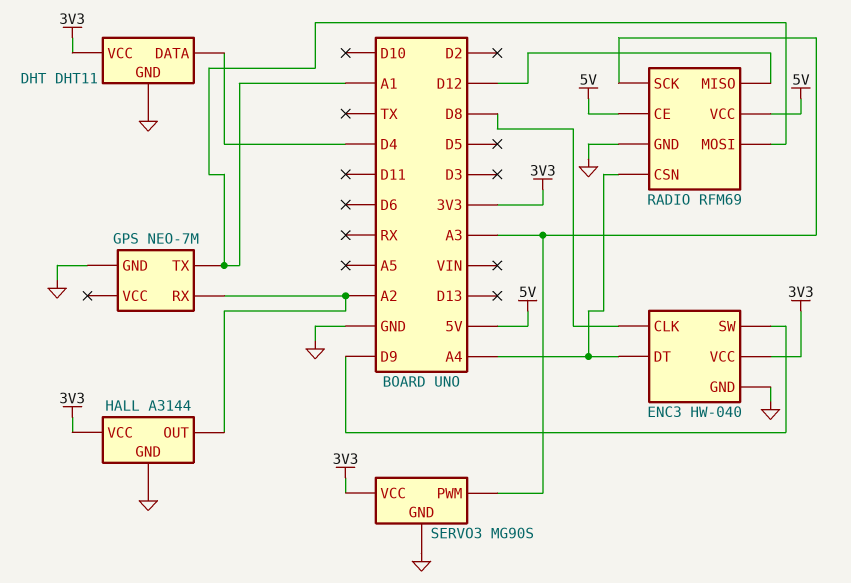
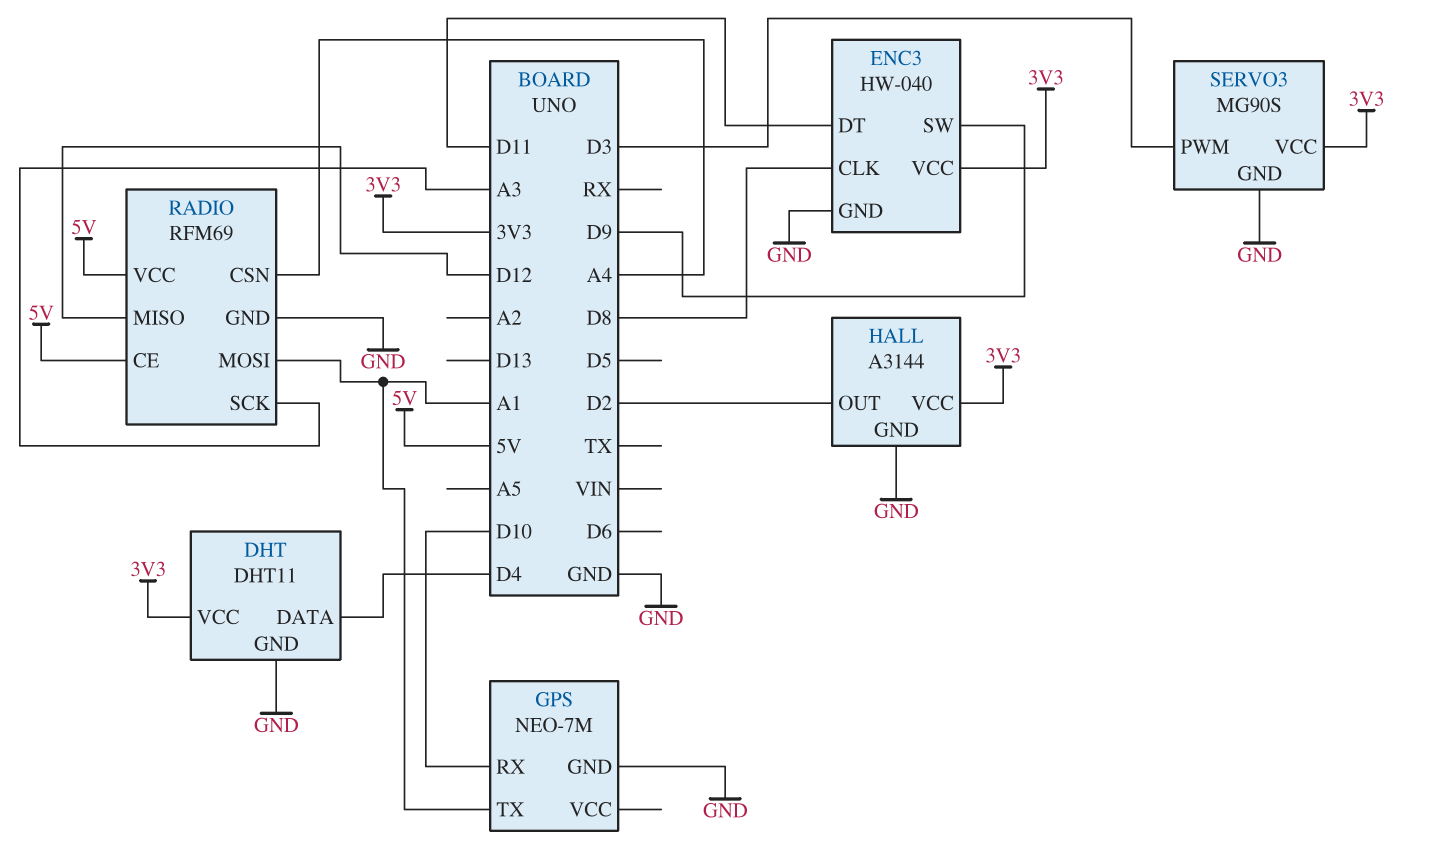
ENC3 pin DT: A4 -> D11
GPS pin RX: A2 -> D10
HALL pin OUT: A2 -> D2
SERVO3 pin PWM: A3 -> D3

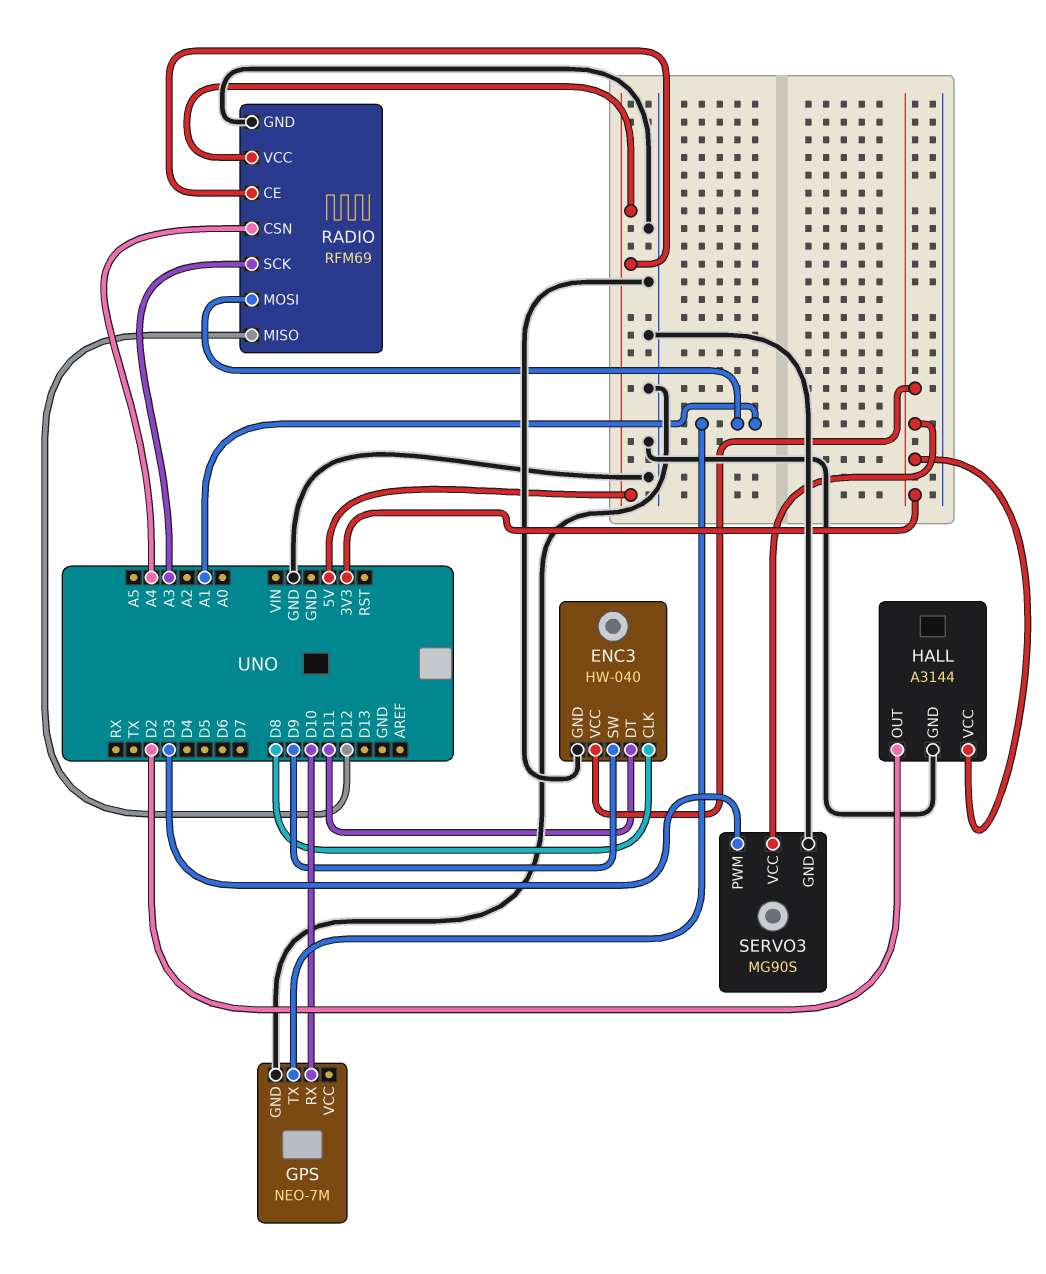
DHT: DHT11 -> none
DHT pin DATA: D4 -> none
DHT pin GND: GND -> none
DHT pin VCC: 3V3 -> none

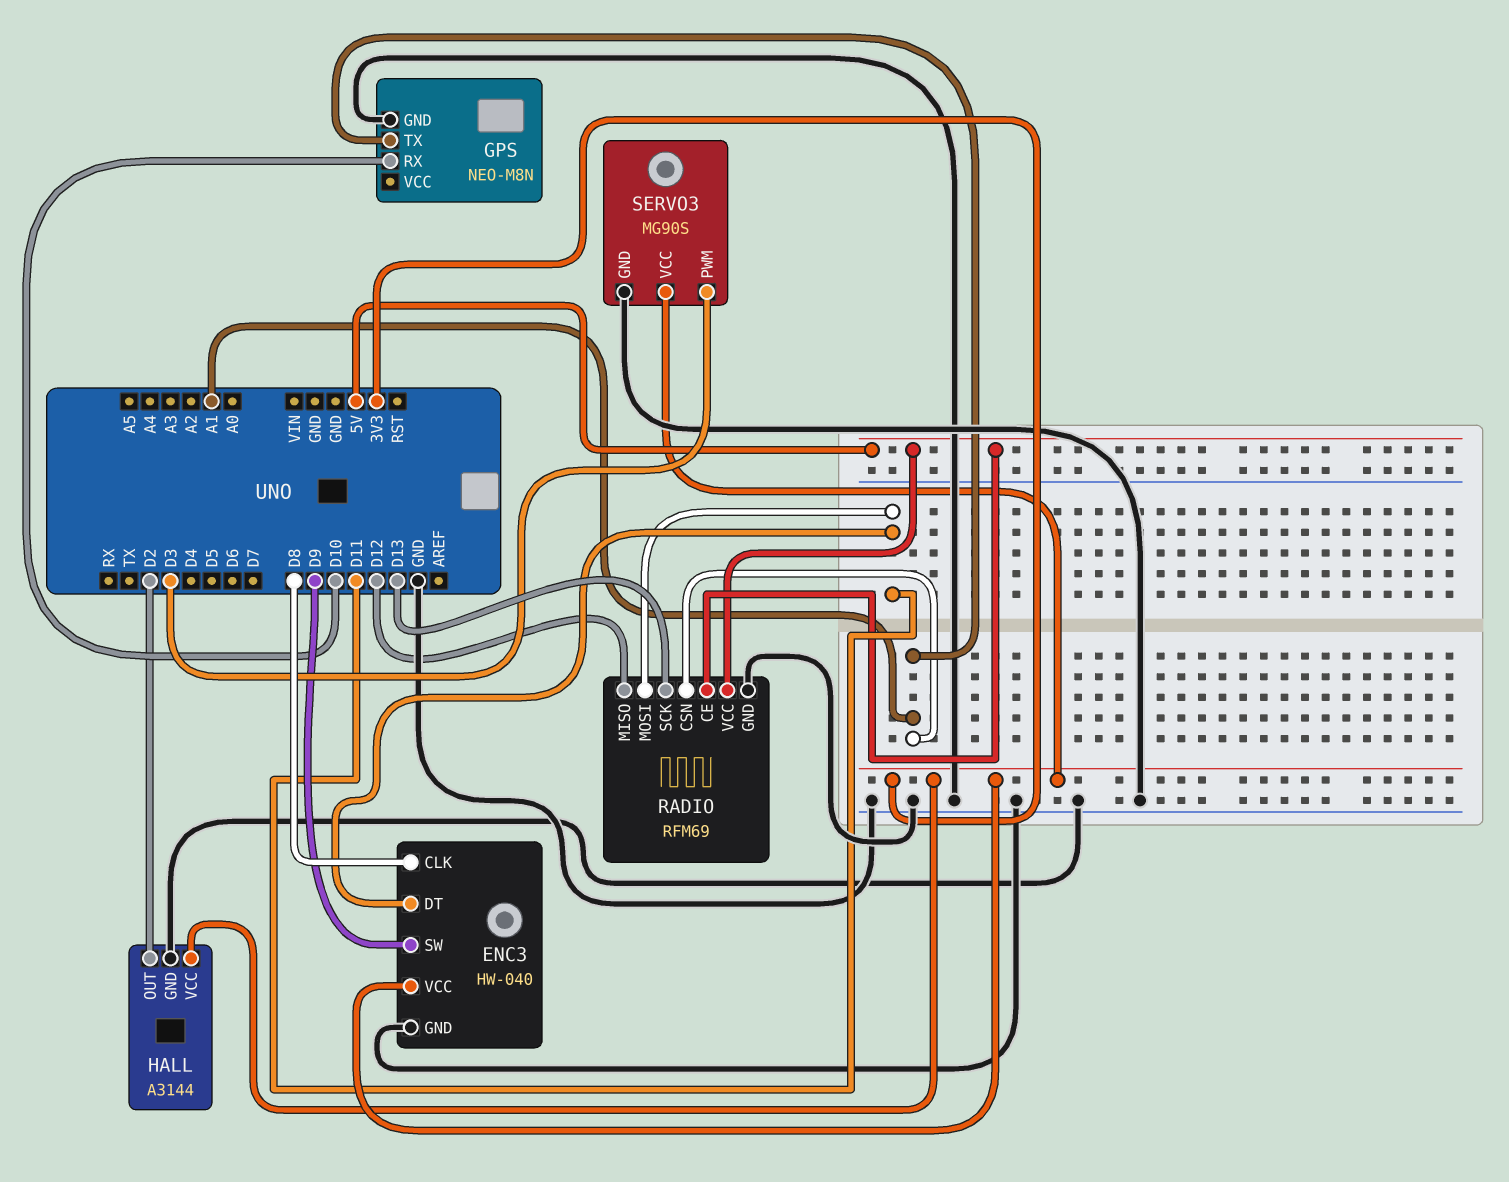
GPS: NEO-7M -> NEO-M8N
RADIO pin CSN: A4 -> A1
RADIO pin MOSI: A1 -> D11
RADIO pin SCK: A3 -> D13

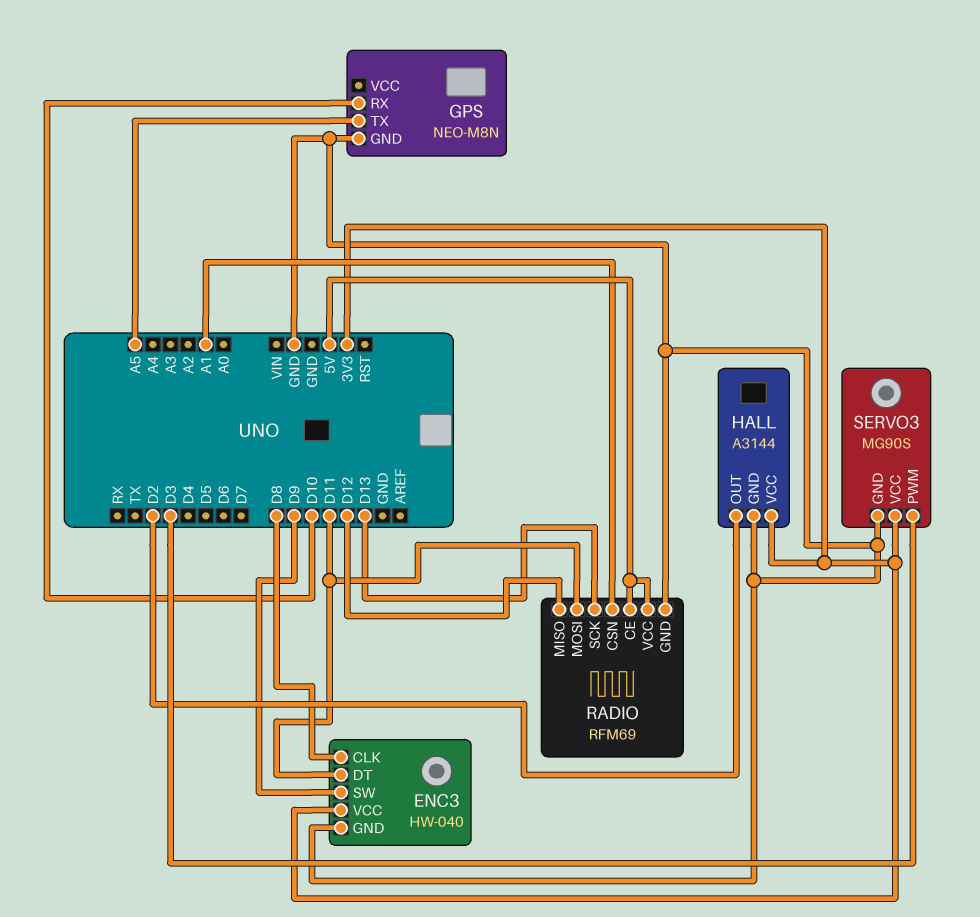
GPS pin TX: A1 -> A5

